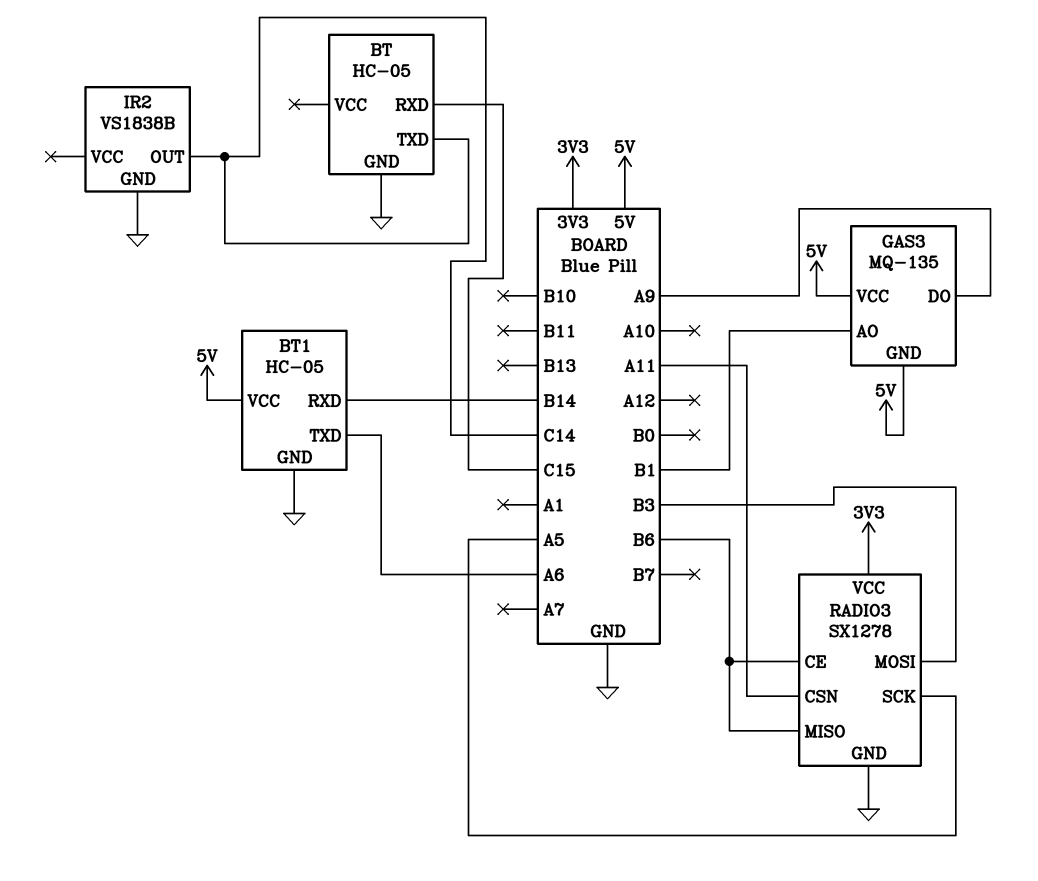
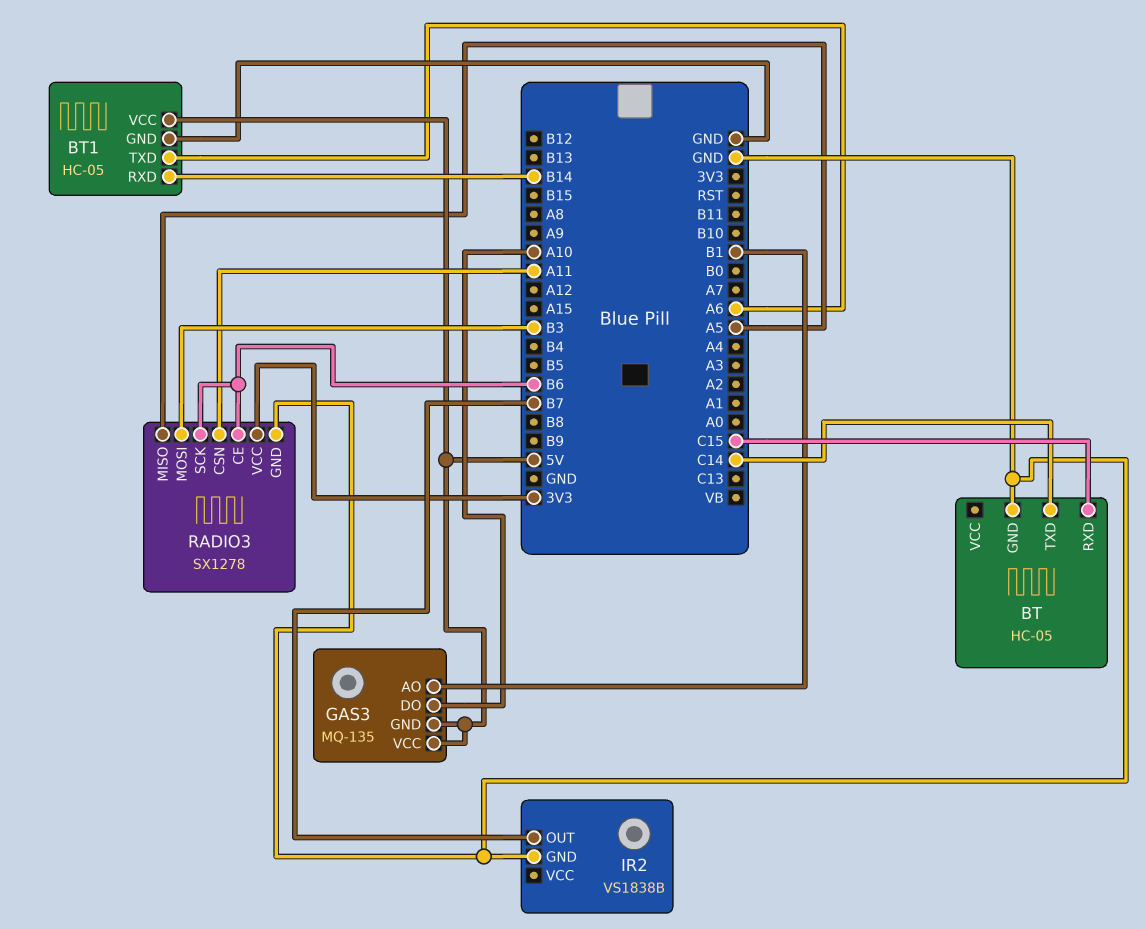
GAS3 pin DO: A9 -> A10
IR2 pin OUT: C14 -> B7
RADIO3 pin MISO: B6 -> A5
RADIO3 pin SCK: A5 -> B6

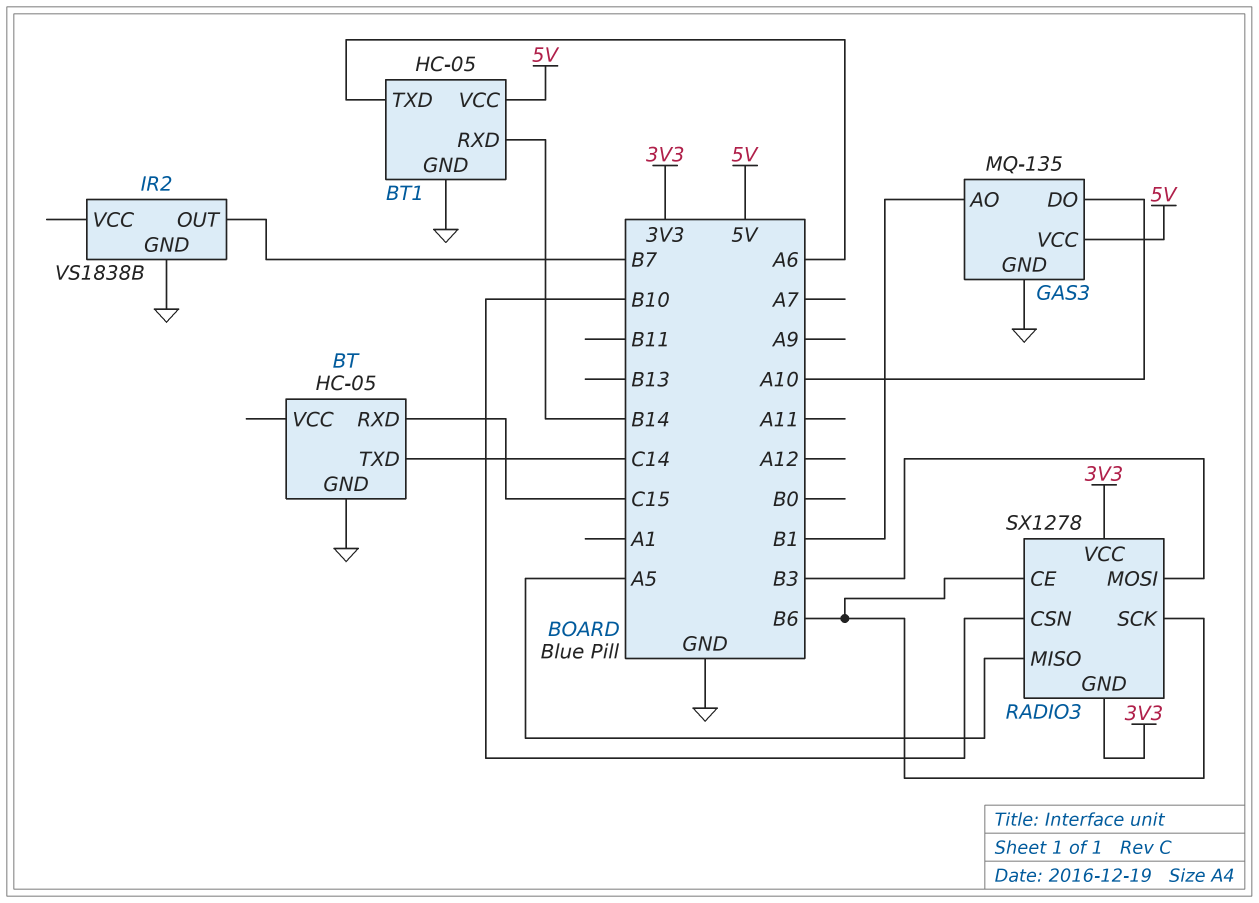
GAS3 pin GND: 5V -> GND
RADIO3 pin CSN: A11 -> B10
RADIO3 pin GND: GND -> 3V3

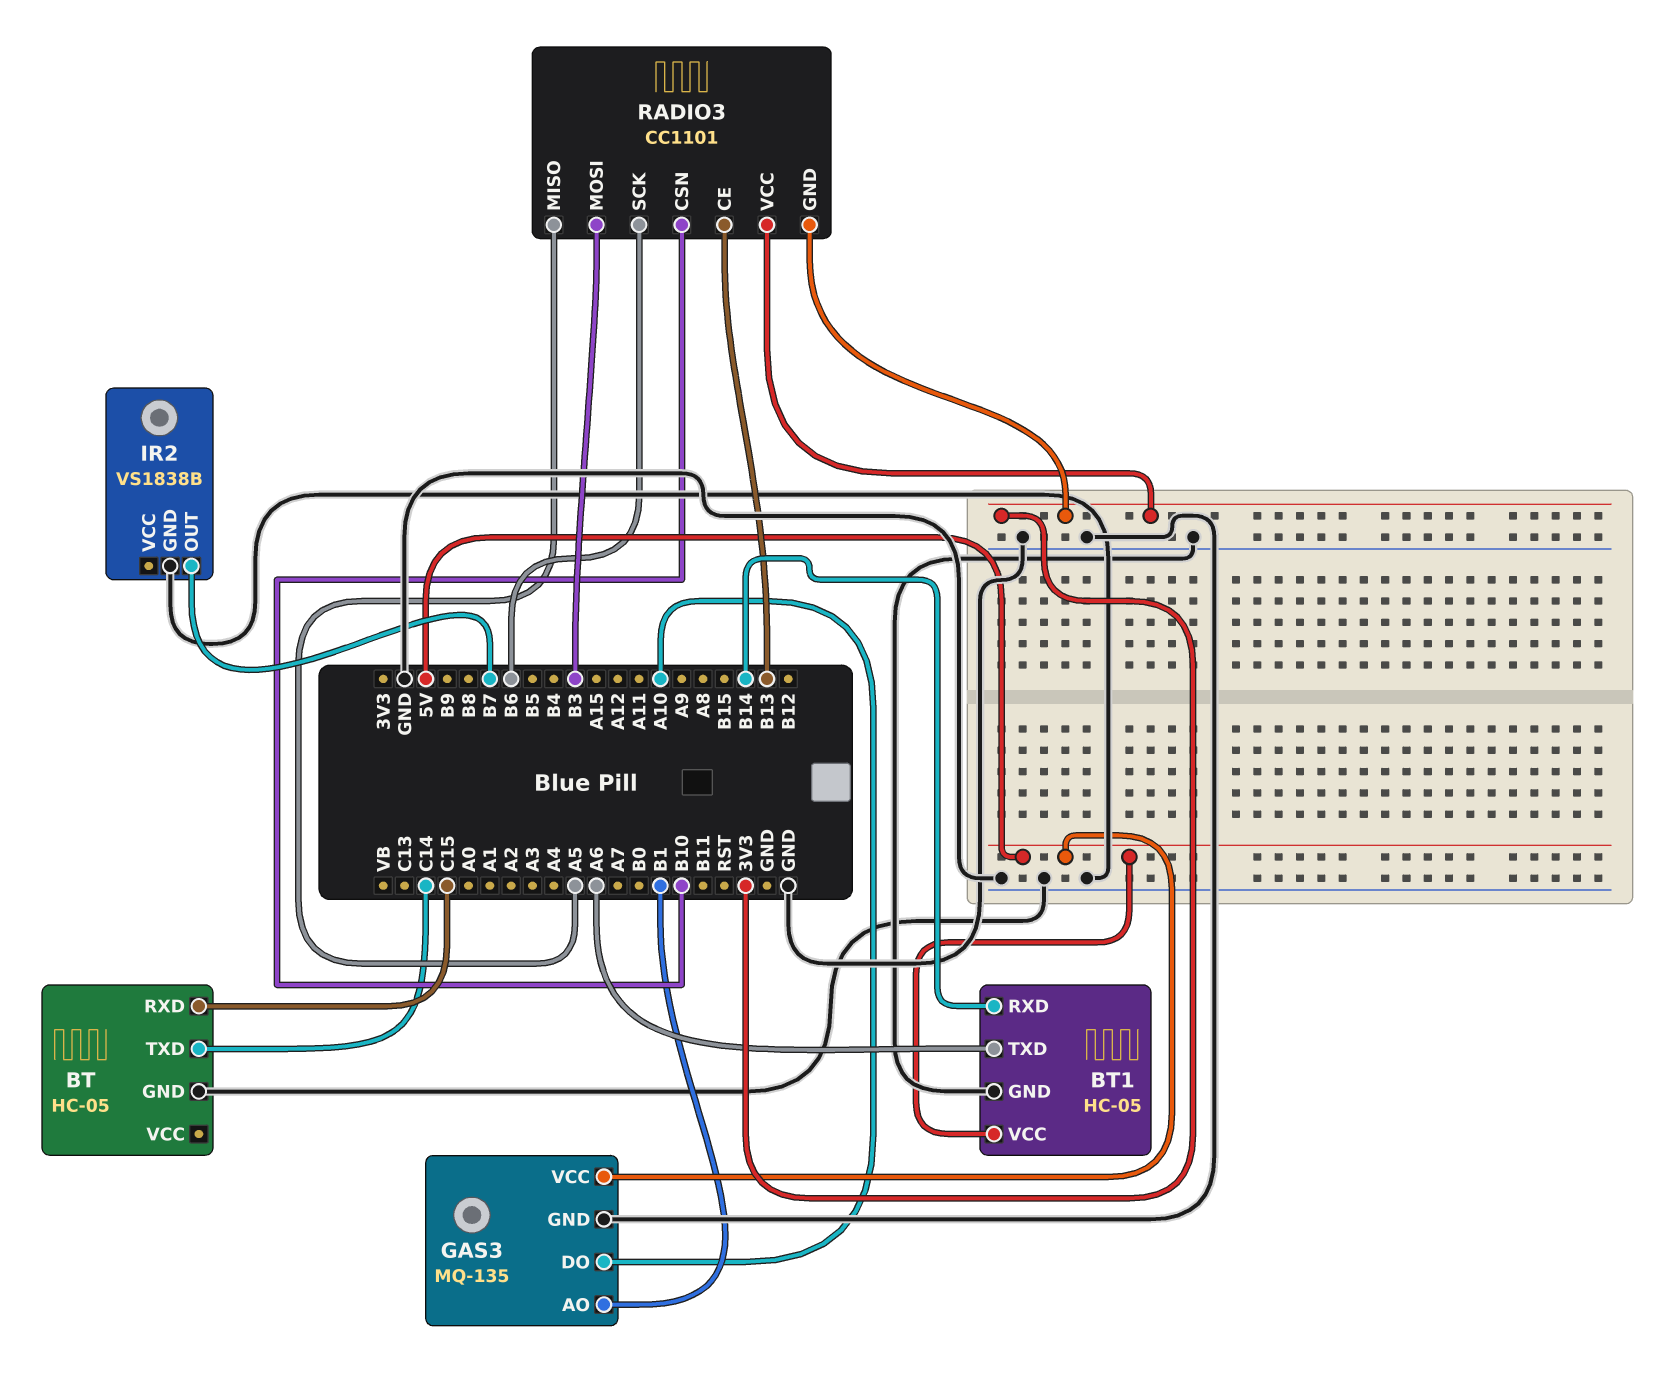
RADIO3: SX1278 -> CC1101
RADIO3 pin CE: B6 -> B13

